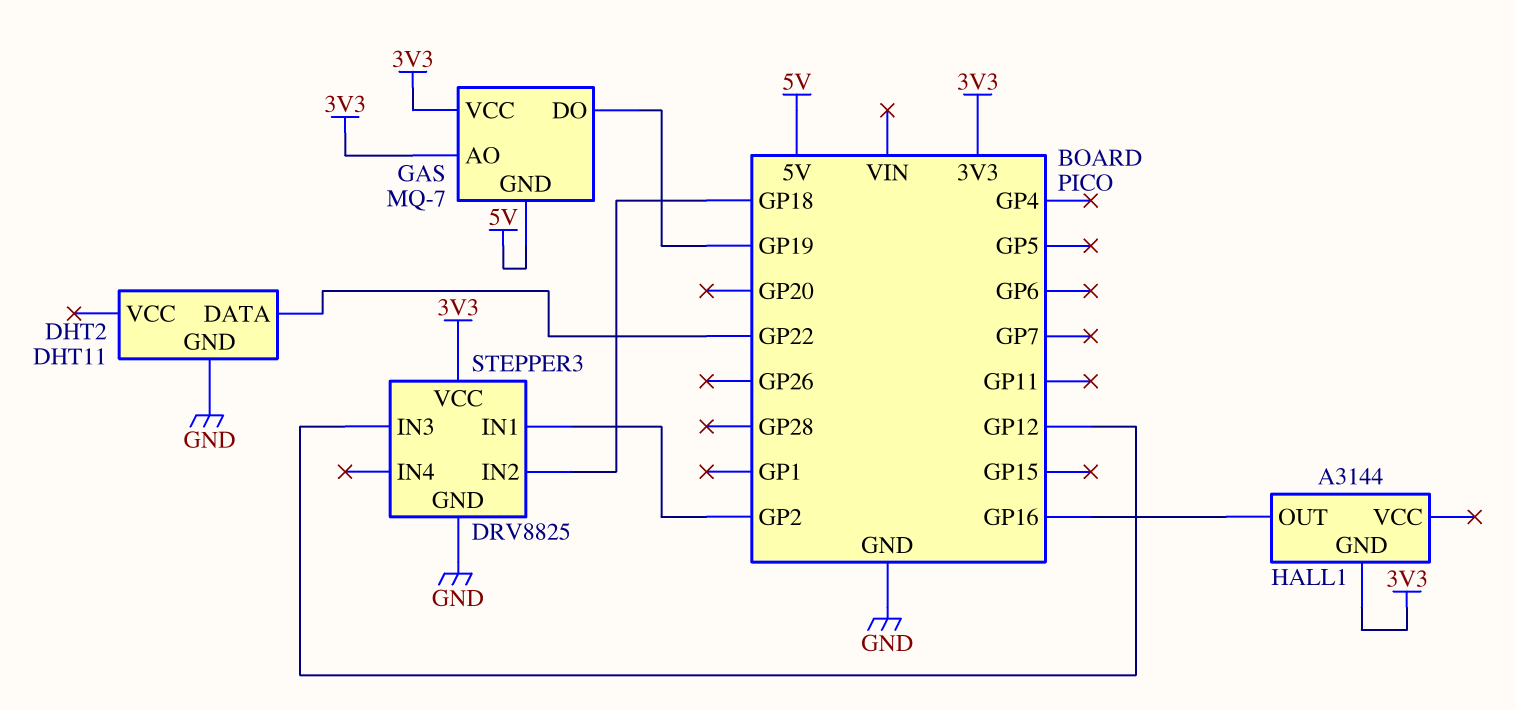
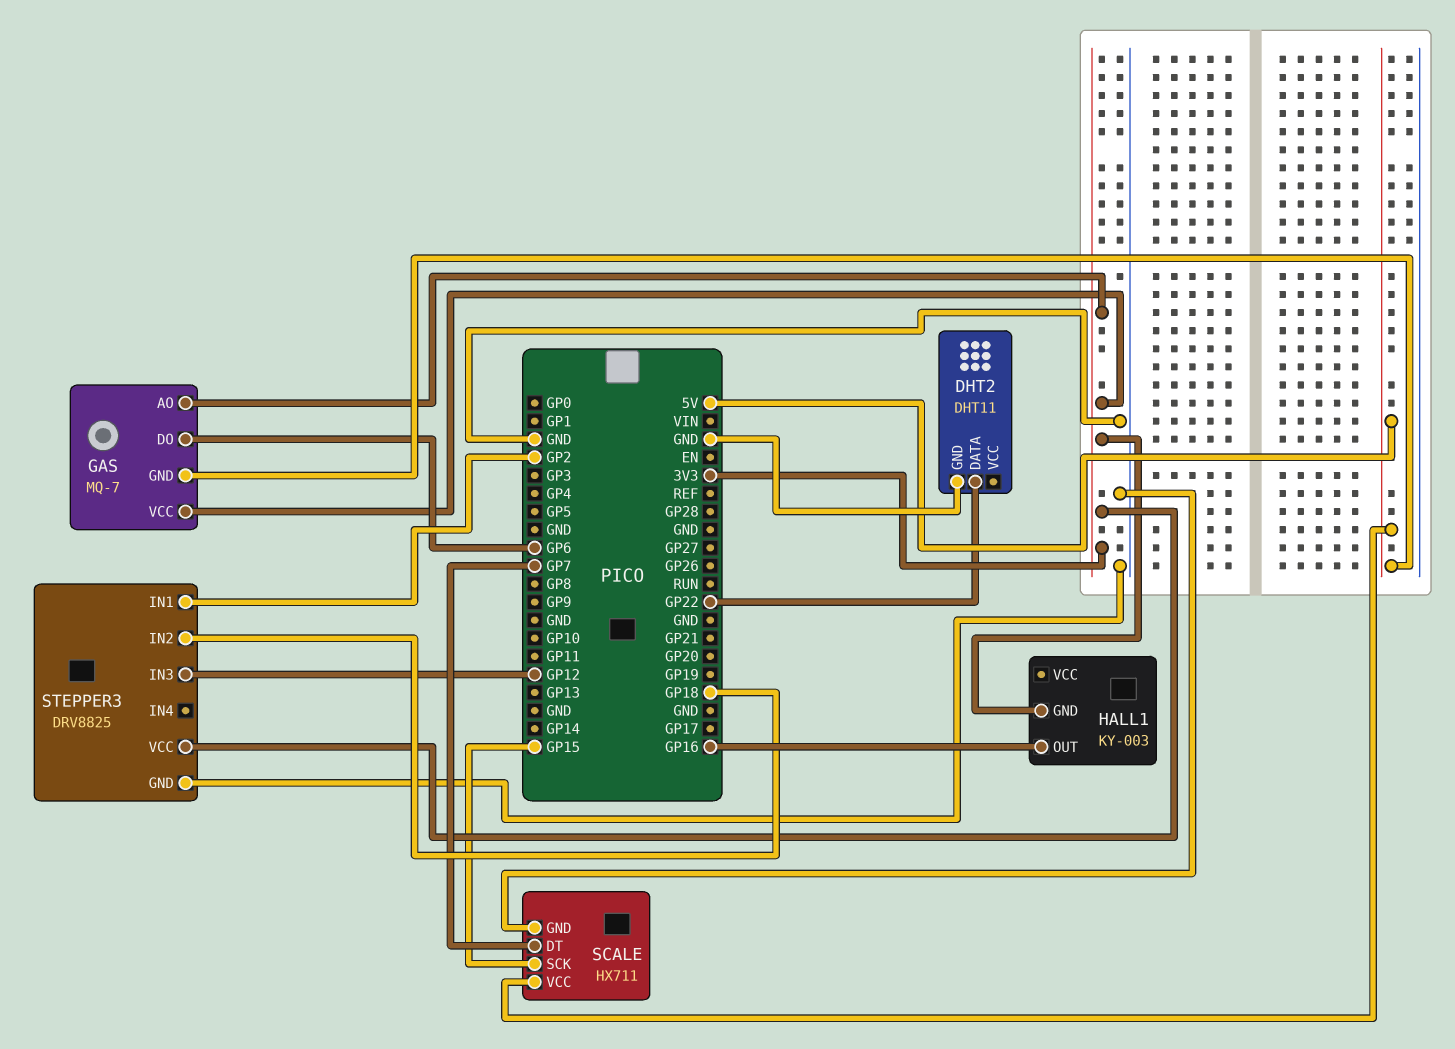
GAS pin DO: GP19 -> GP6
HALL1: A3144 -> KY-003
SCALE: none -> HX711
SCALE pin DT: none -> GP7
SCALE pin GND: none -> GND
SCALE pin SCK: none -> GP15
SCALE pin VCC: none -> 5V

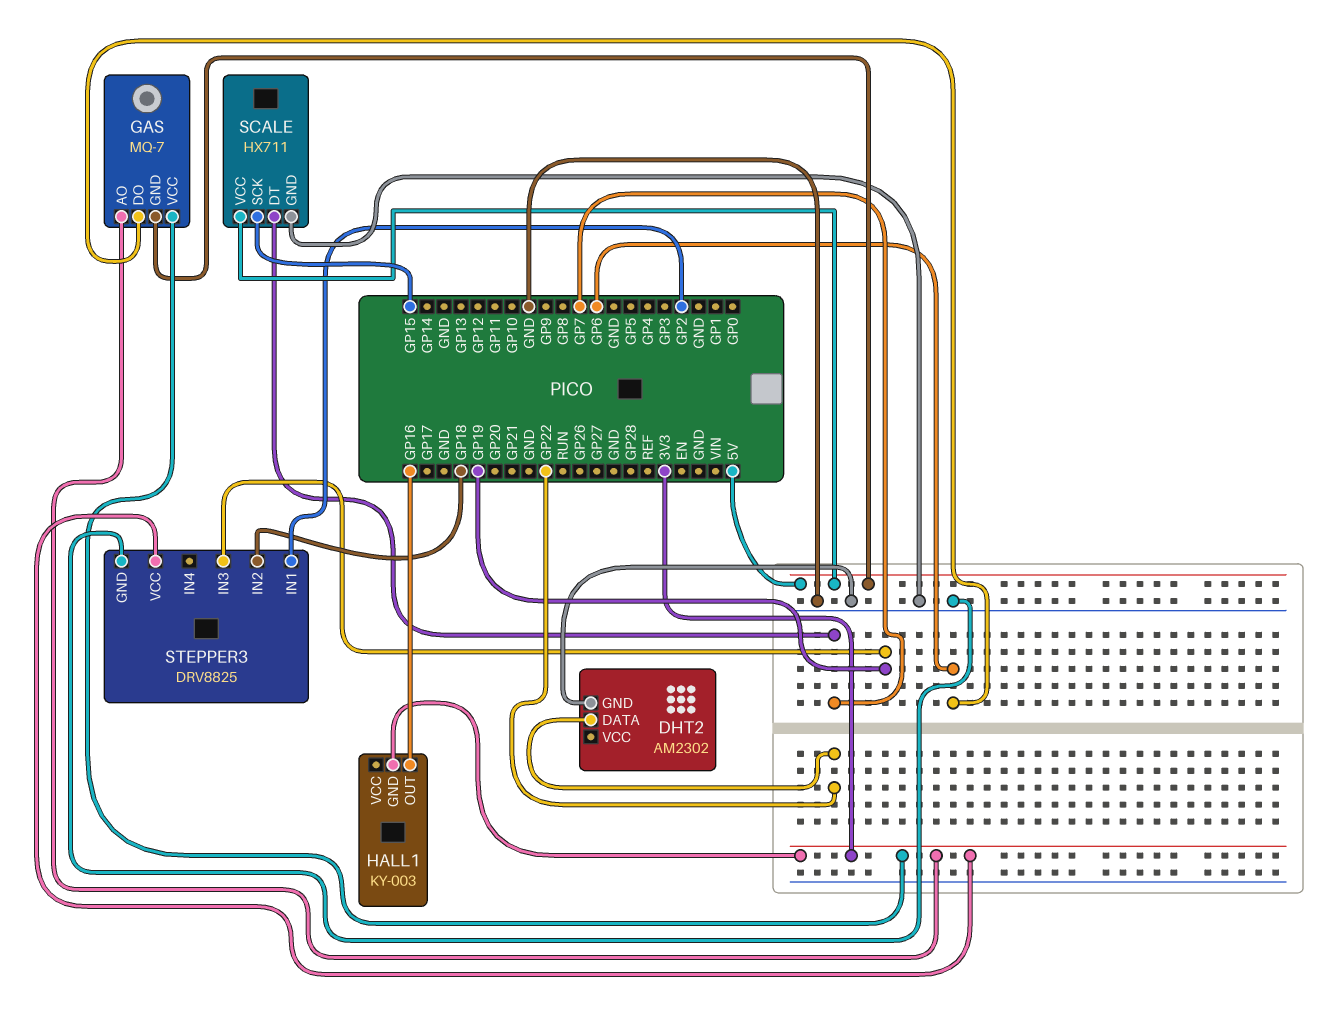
DHT2: DHT11 -> AM2302
STEPPER3 pin IN3: GP12 -> GP19

